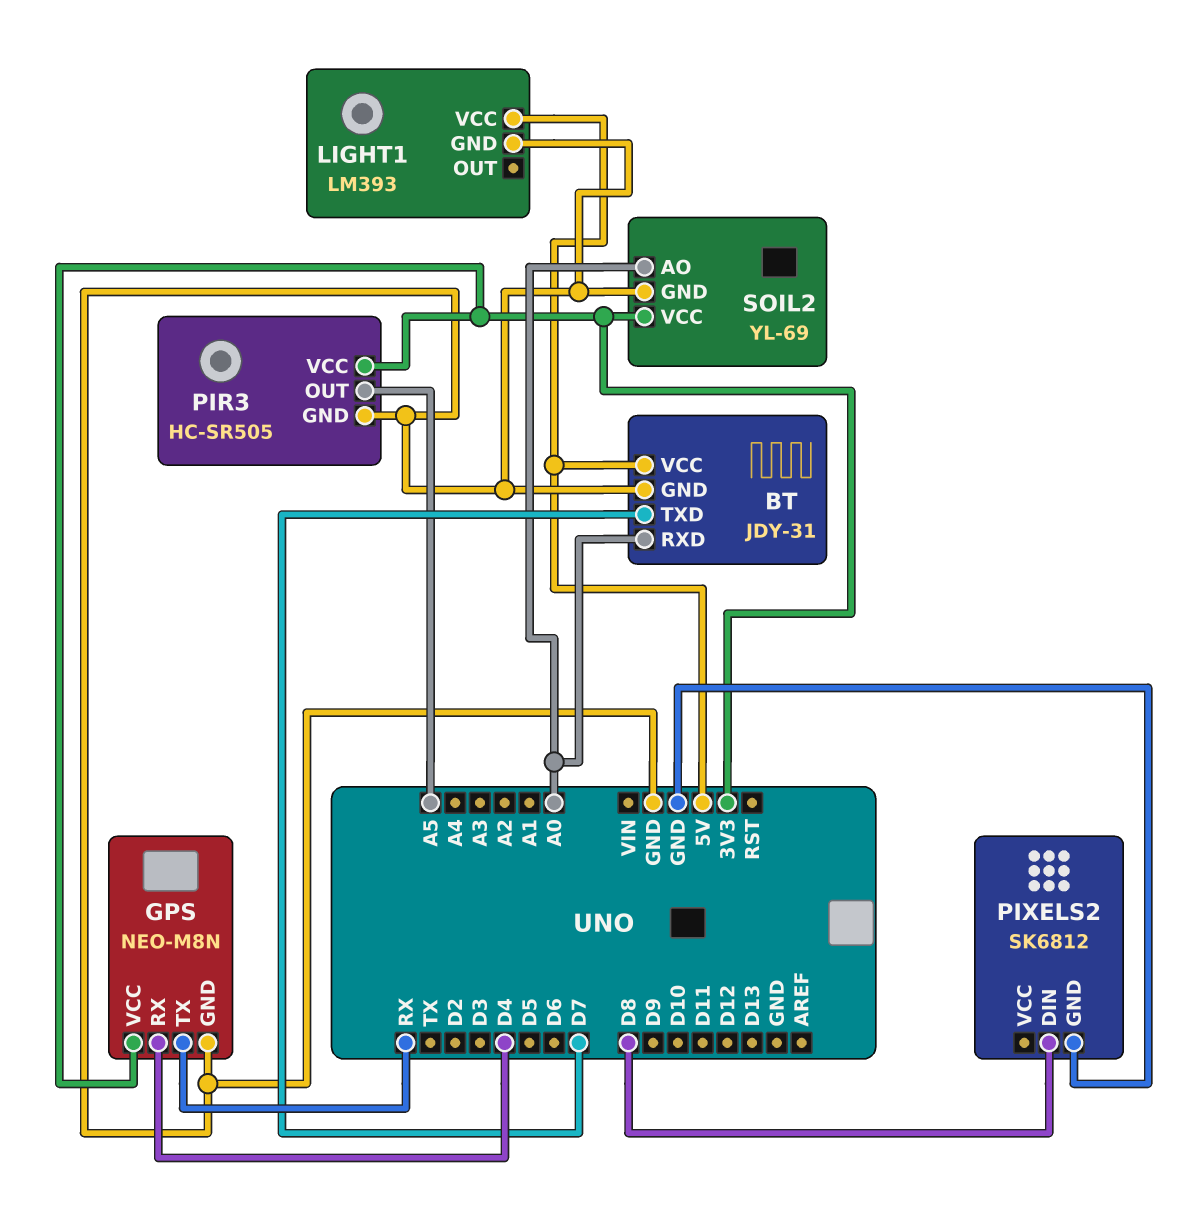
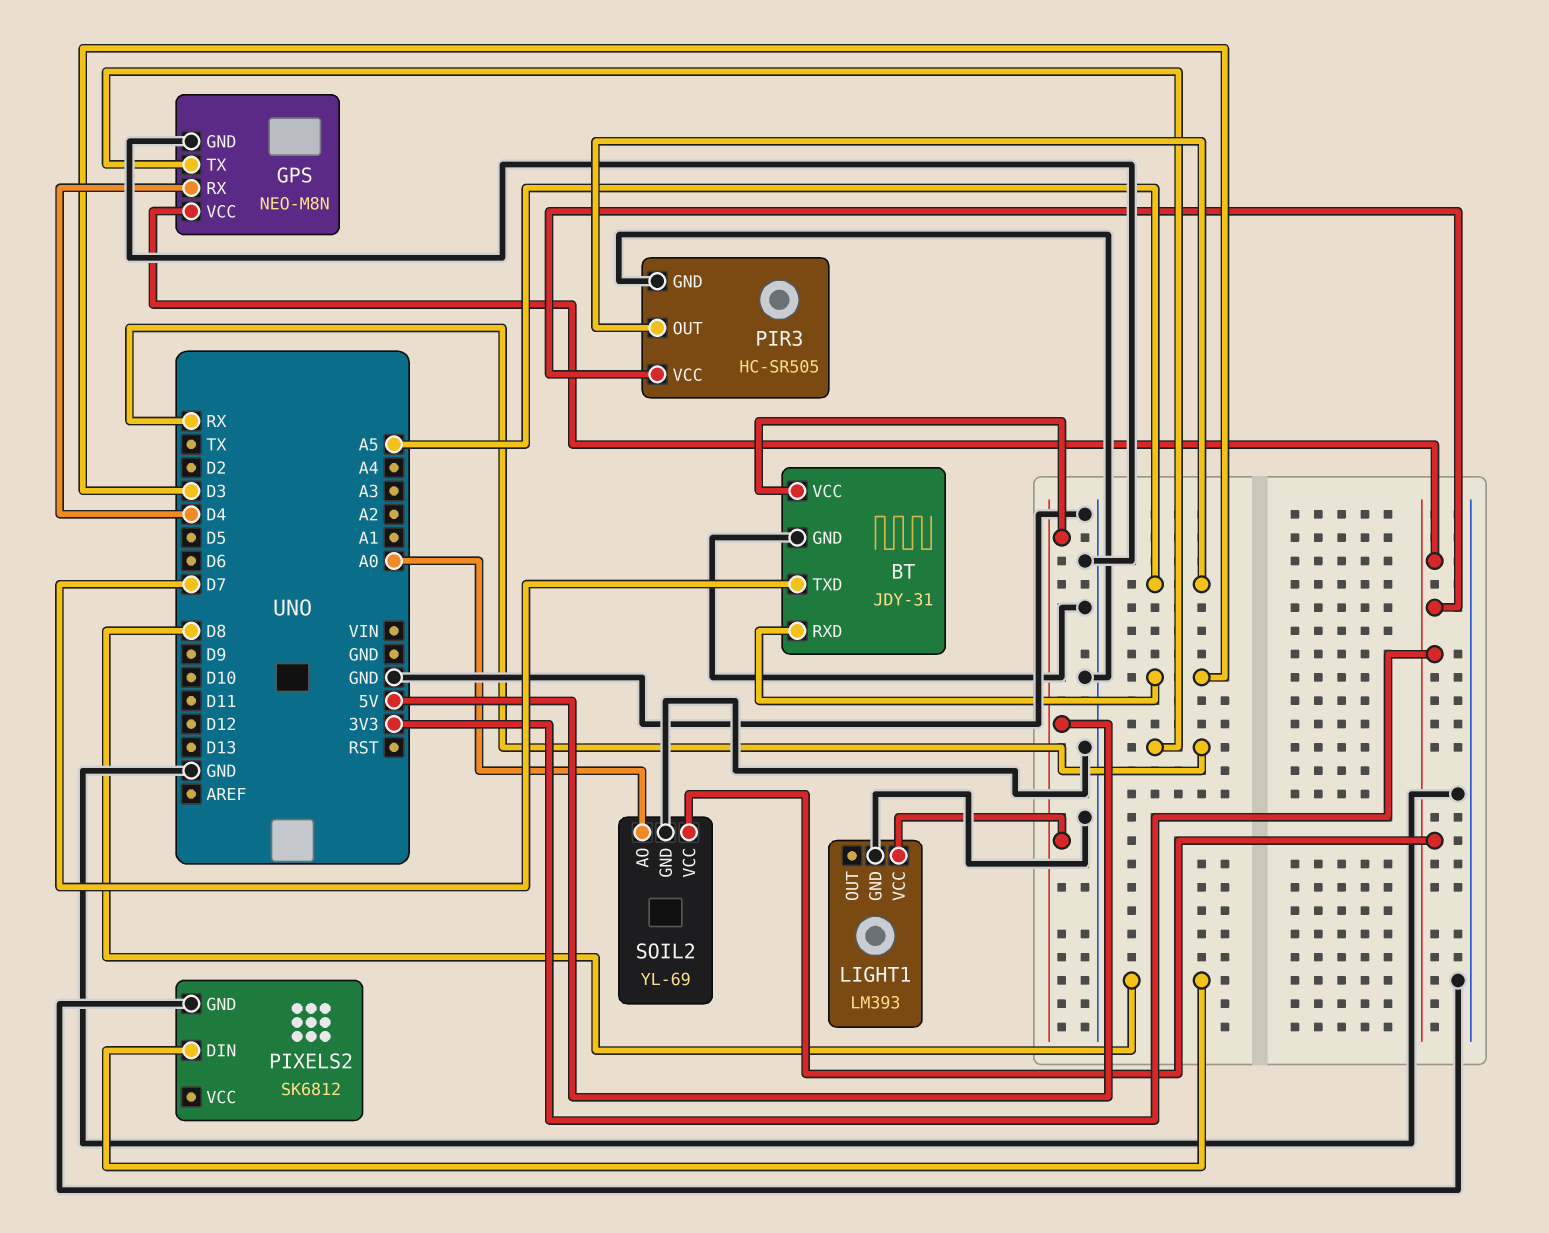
BT pin RXD: A0 -> D3

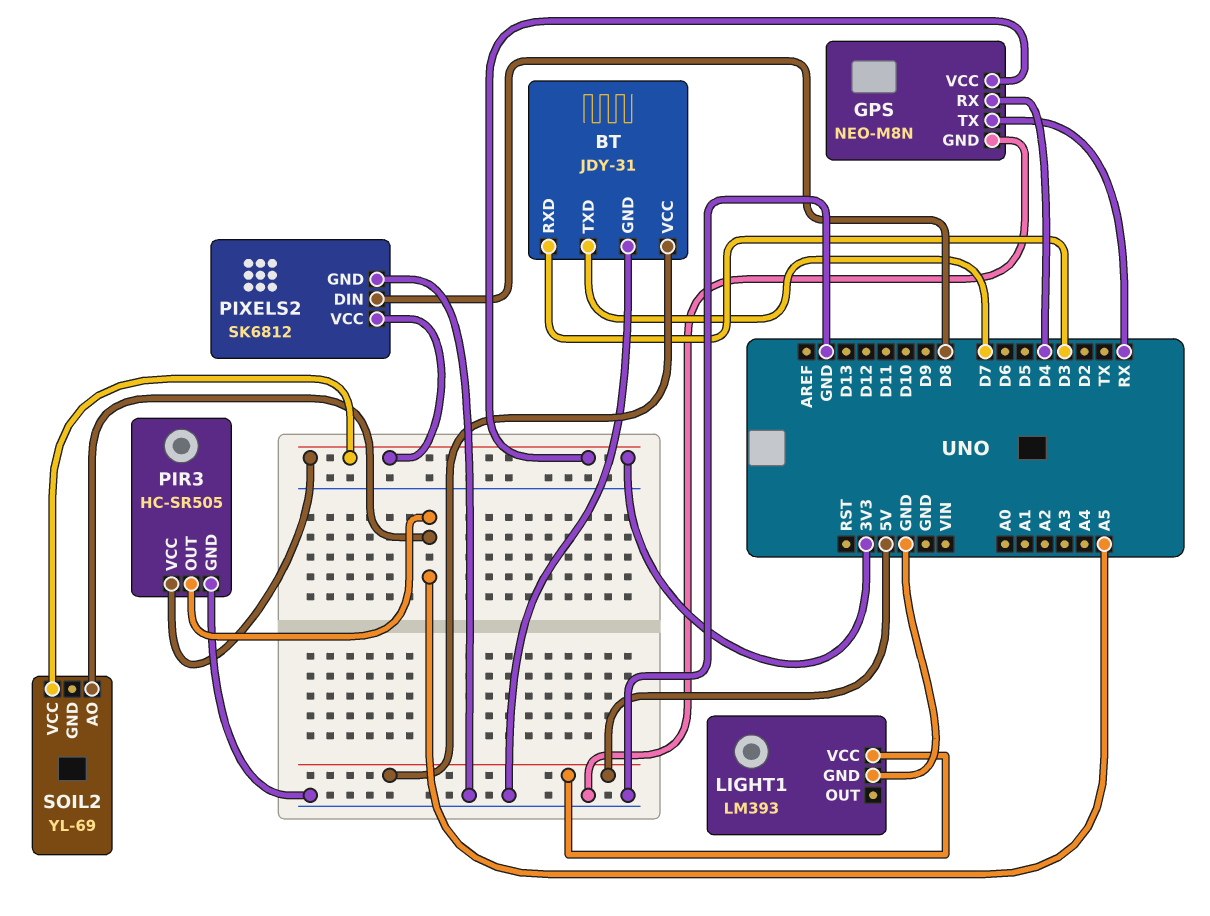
PIXELS2 pin VCC: none -> 3V3
SOIL2 pin AO: A0 -> A5
SOIL2 pin GND: GND -> none

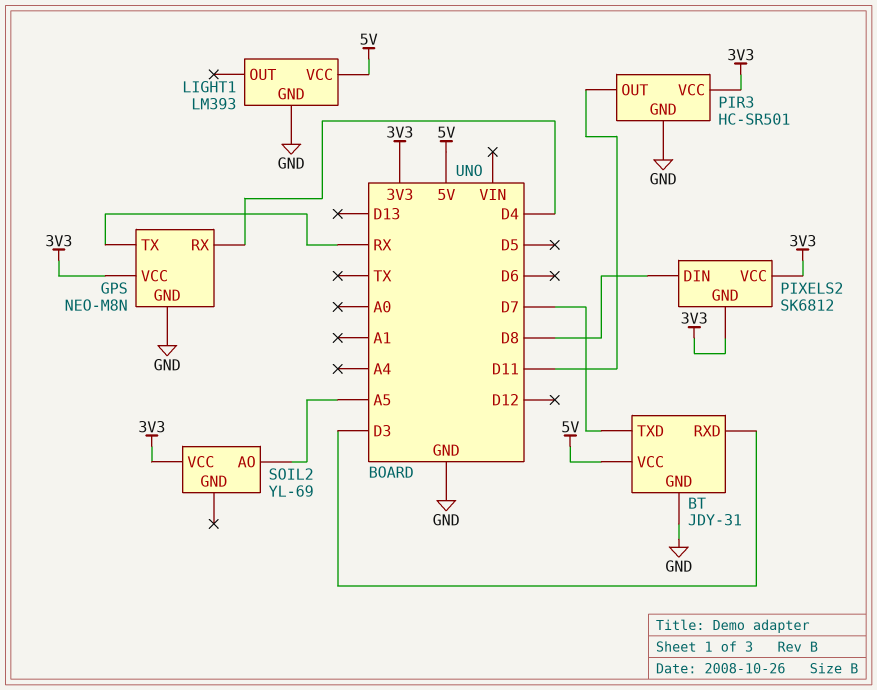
PIR3: HC-SR505 -> HC-SR501
PIR3 pin OUT: A5 -> D11
PIXELS2 pin GND: GND -> 3V3

